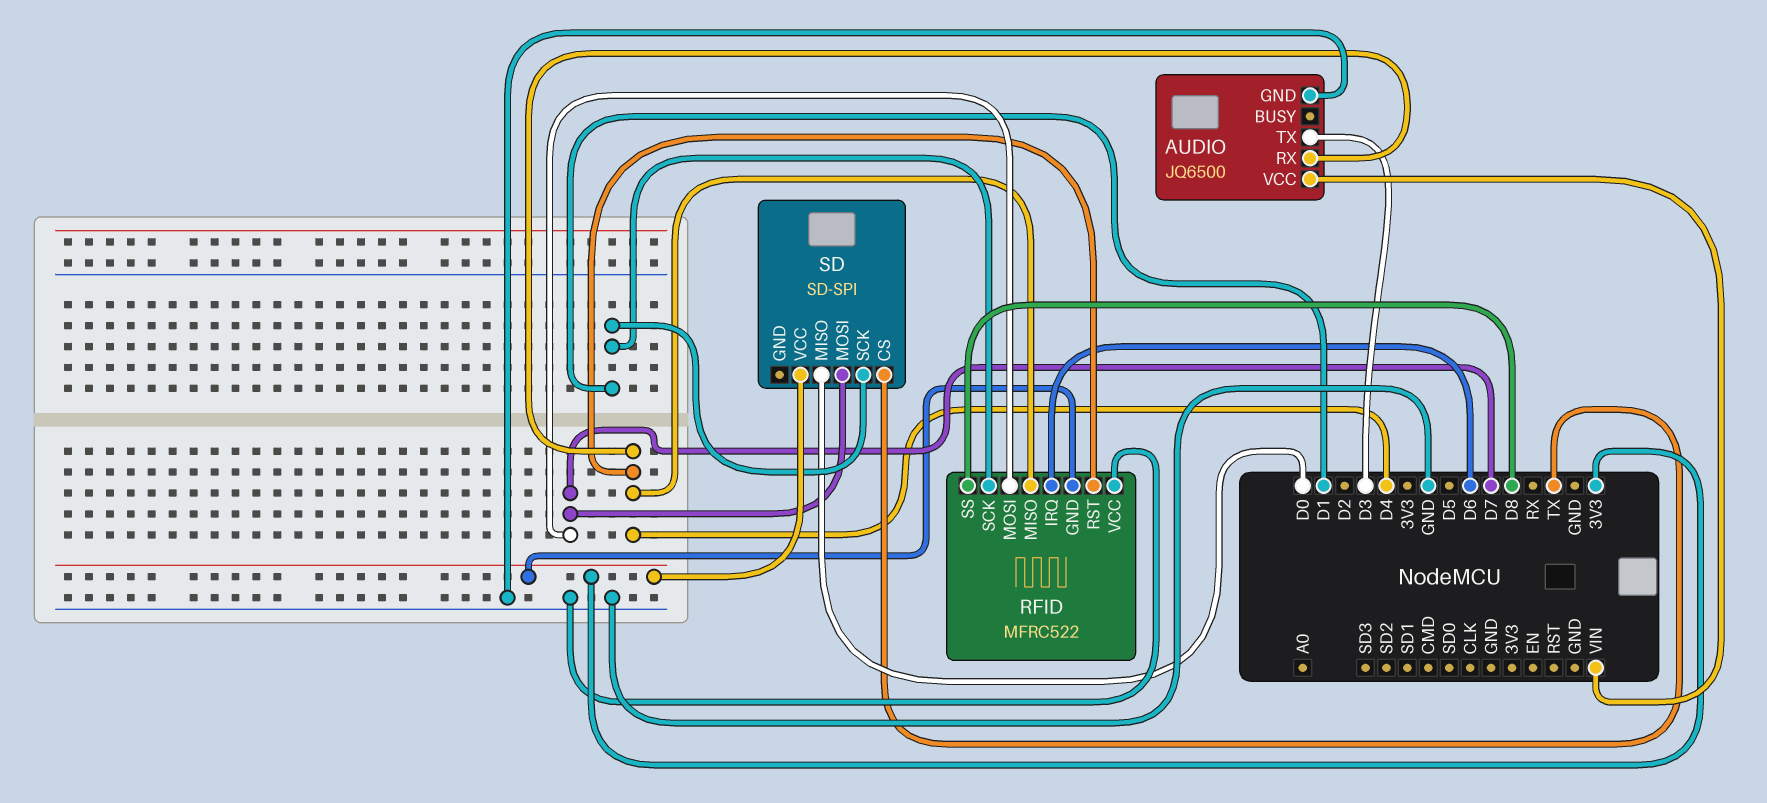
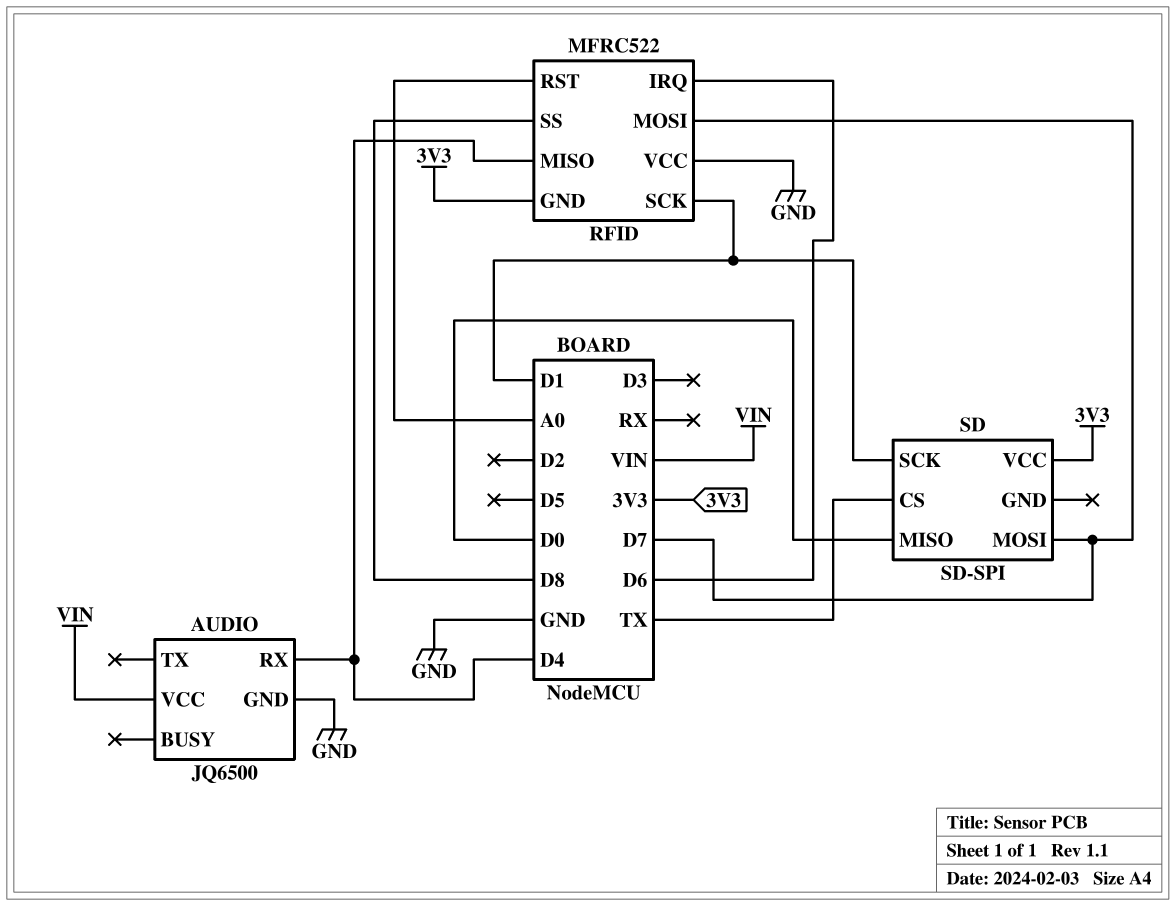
AUDIO pin TX: D3 -> none
RFID pin RST: D4 -> A0

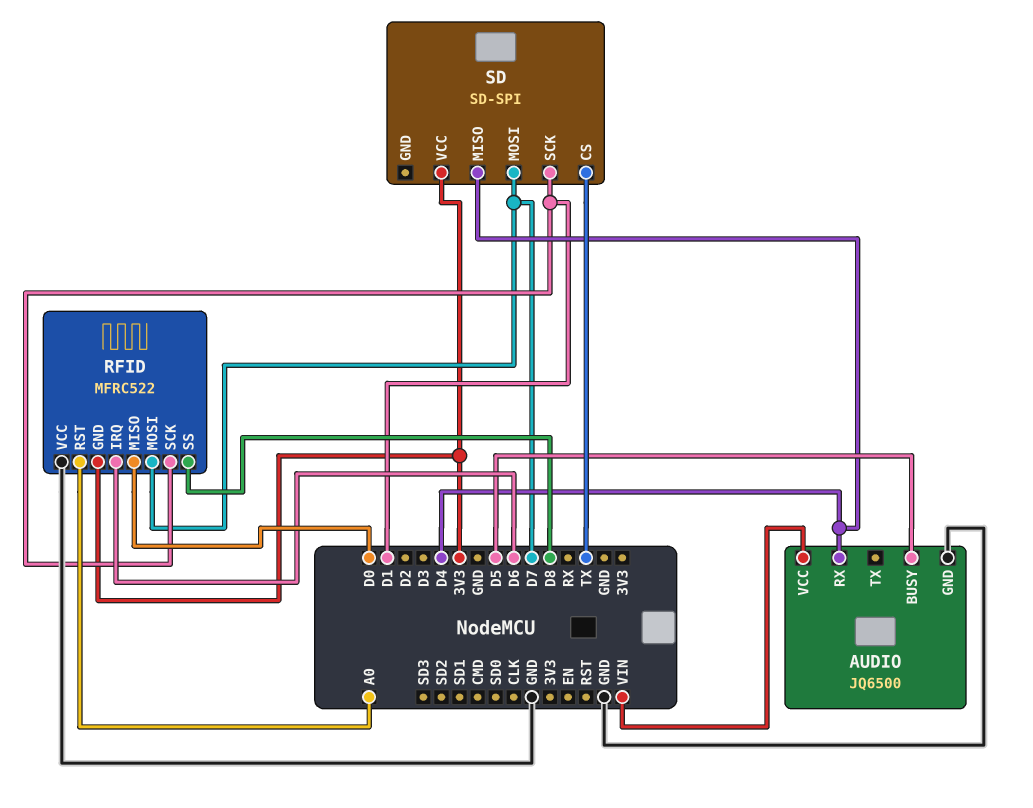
AUDIO pin BUSY: none -> D5
RFID pin MISO: D4 -> D0
SD pin MISO: D0 -> D4

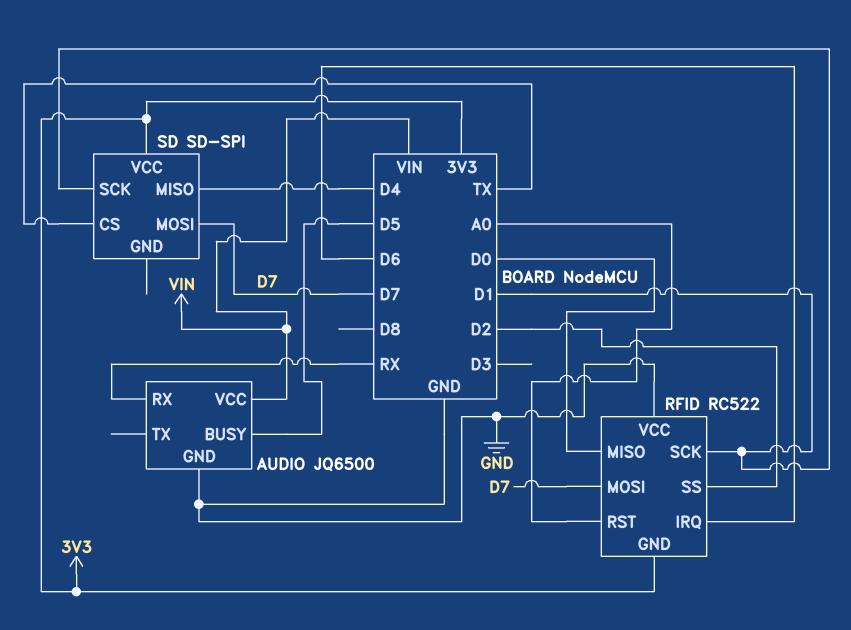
AUDIO pin RX: D4 -> RX
RFID: MFRC522 -> RC522
RFID pin SS: D8 -> D2

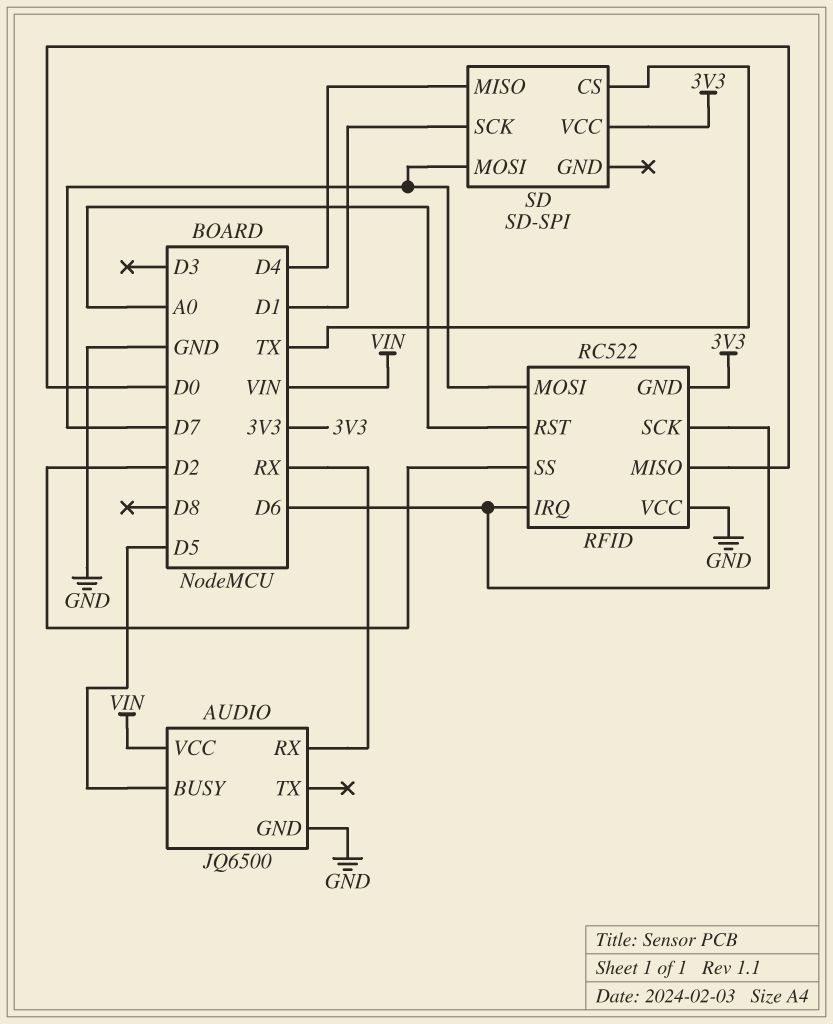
RFID pin SCK: D1 -> D6

